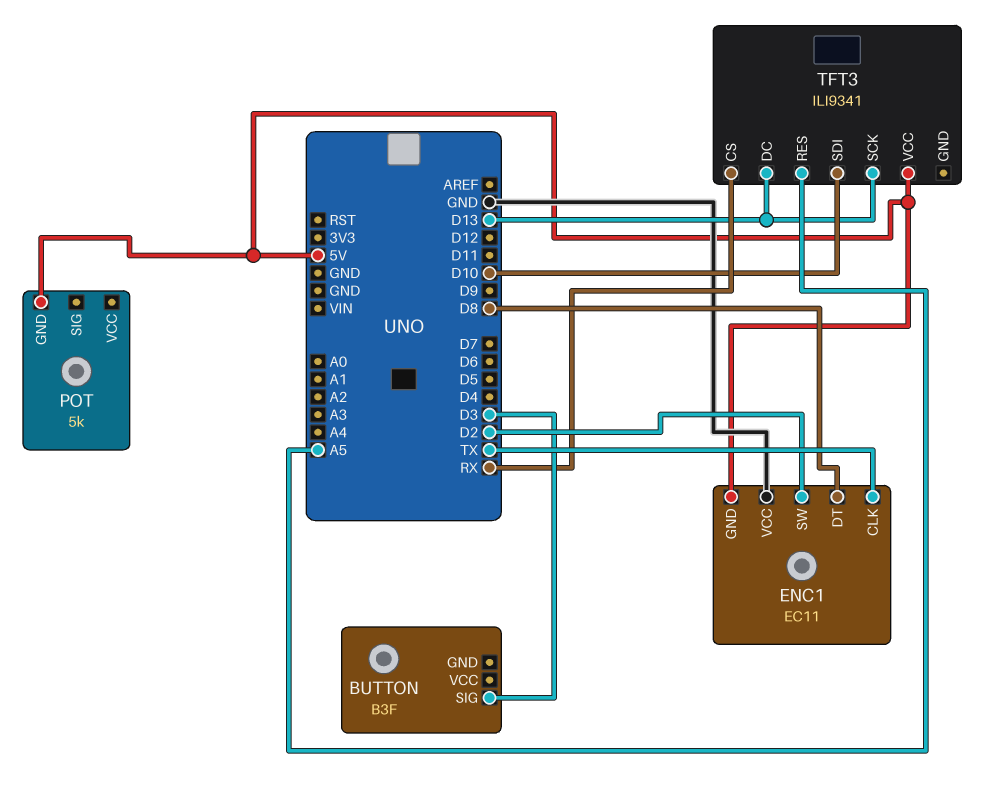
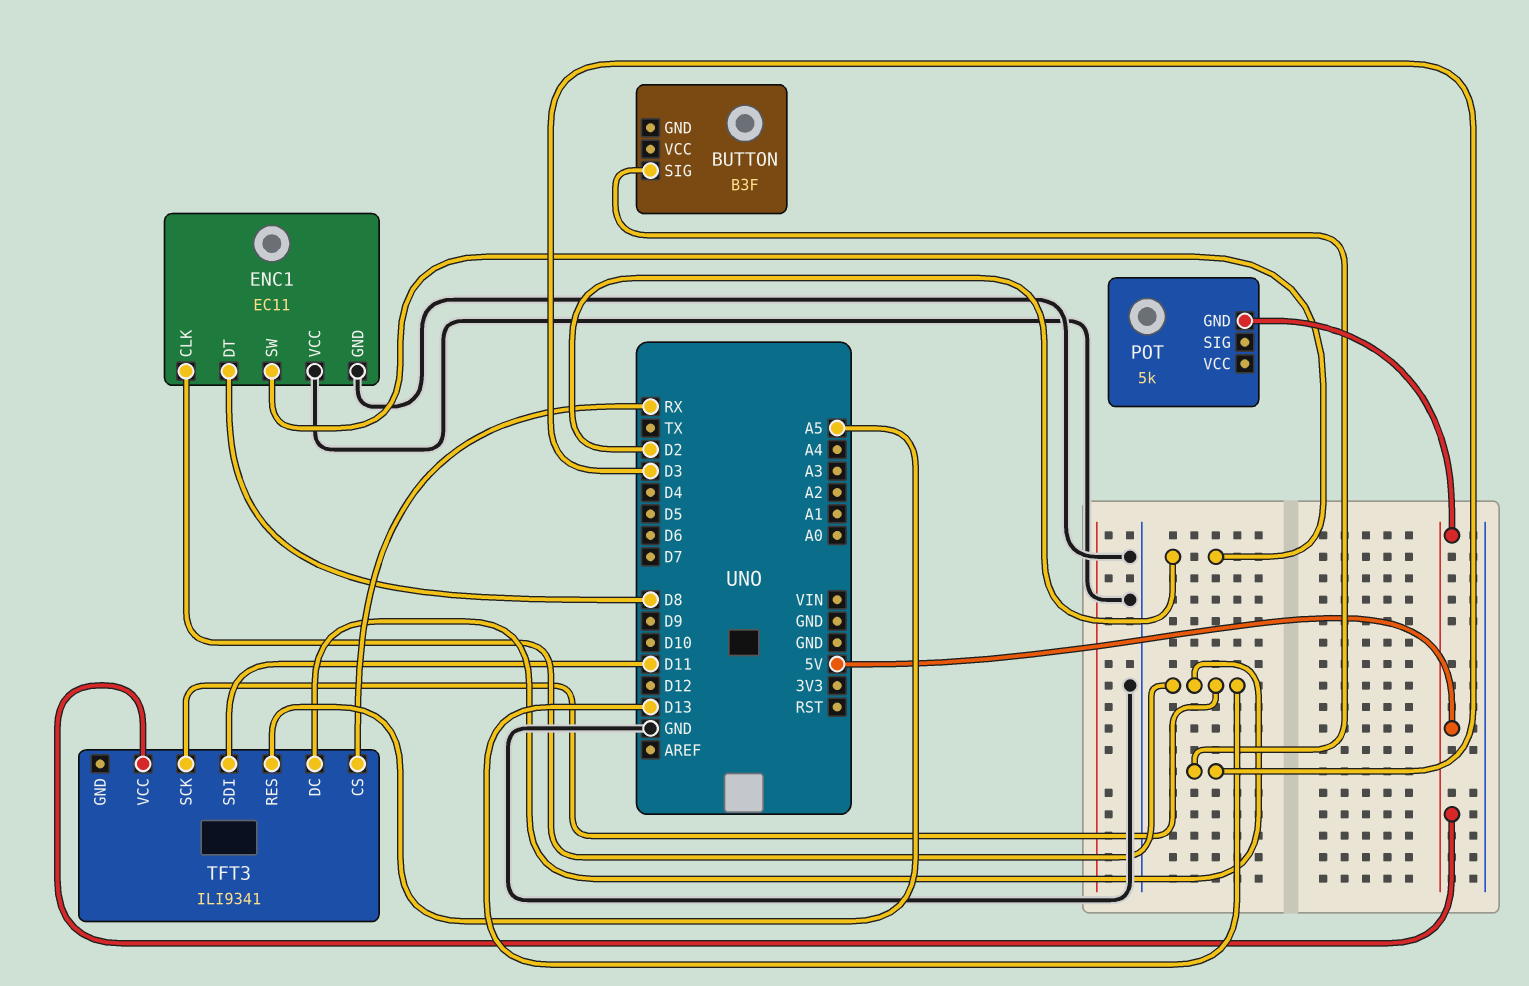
ENC1 pin CLK: TX -> D13
ENC1 pin GND: 5V -> GND
TFT3 pin SDI: D10 -> D11

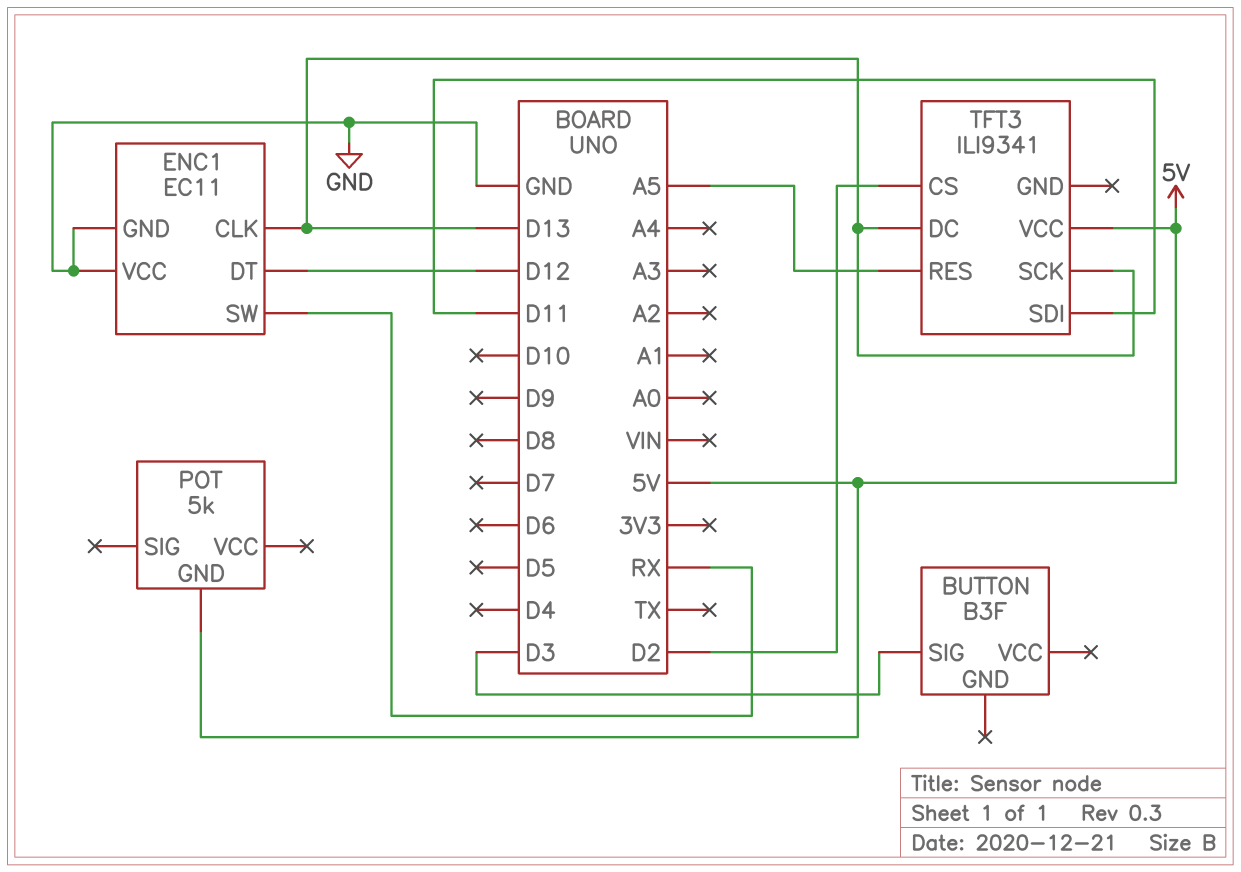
ENC1 pin DT: D8 -> D12
ENC1 pin SW: D2 -> RX
TFT3 pin CS: RX -> D2

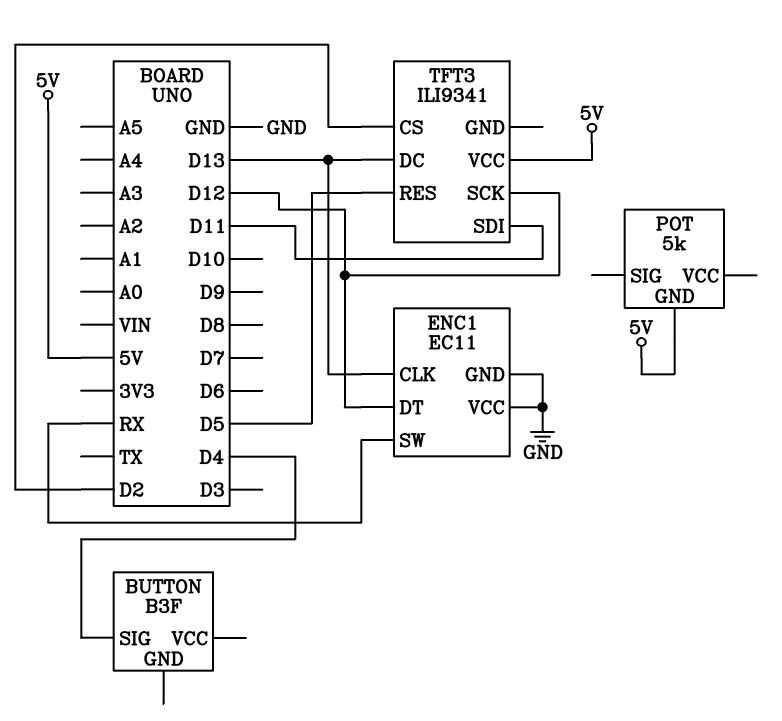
BUTTON pin SIG: D3 -> D4
TFT3 pin RES: A5 -> D5
TFT3 pin SCK: D13 -> D12

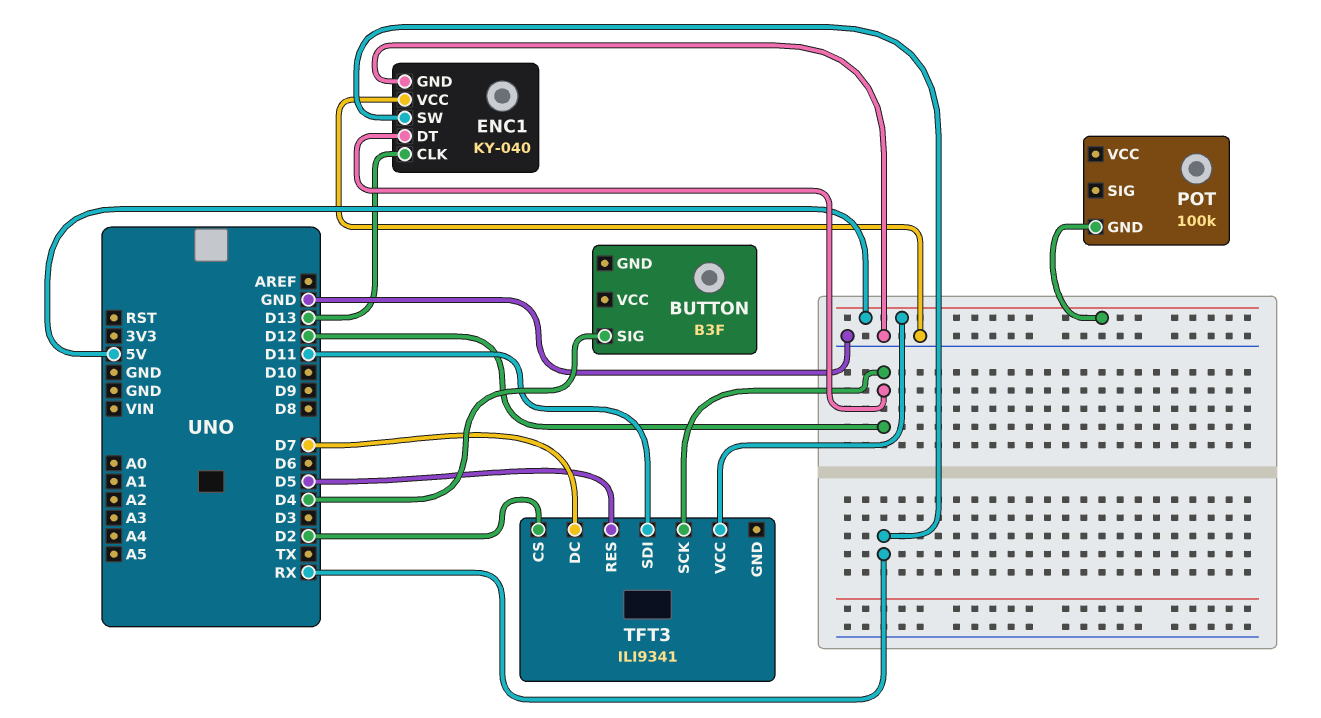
ENC1: EC11 -> KY-040
POT: 5k -> 100k
TFT3 pin DC: D13 -> D7

